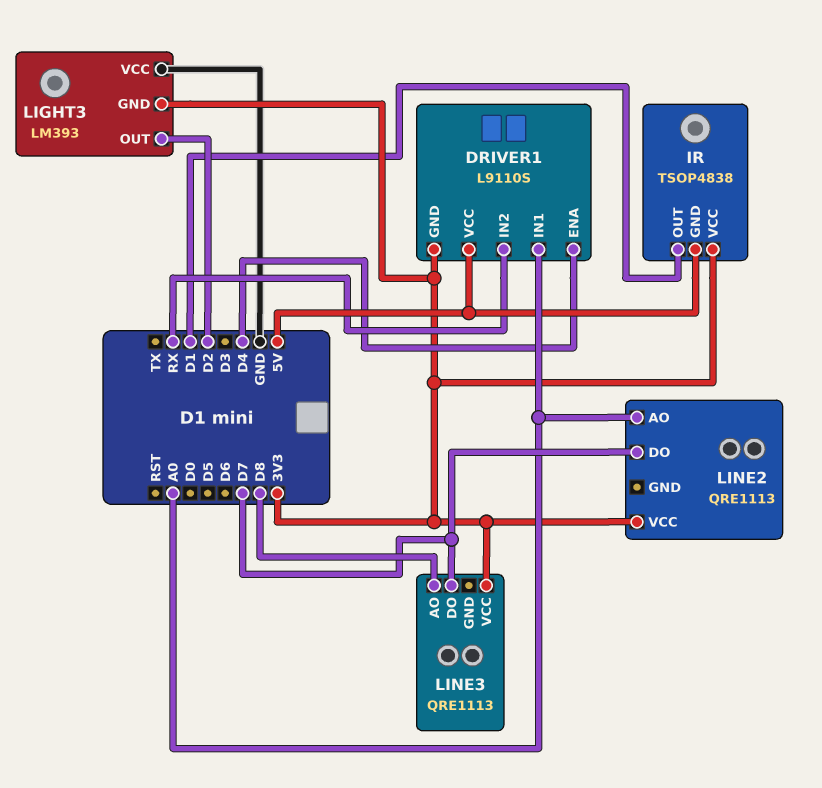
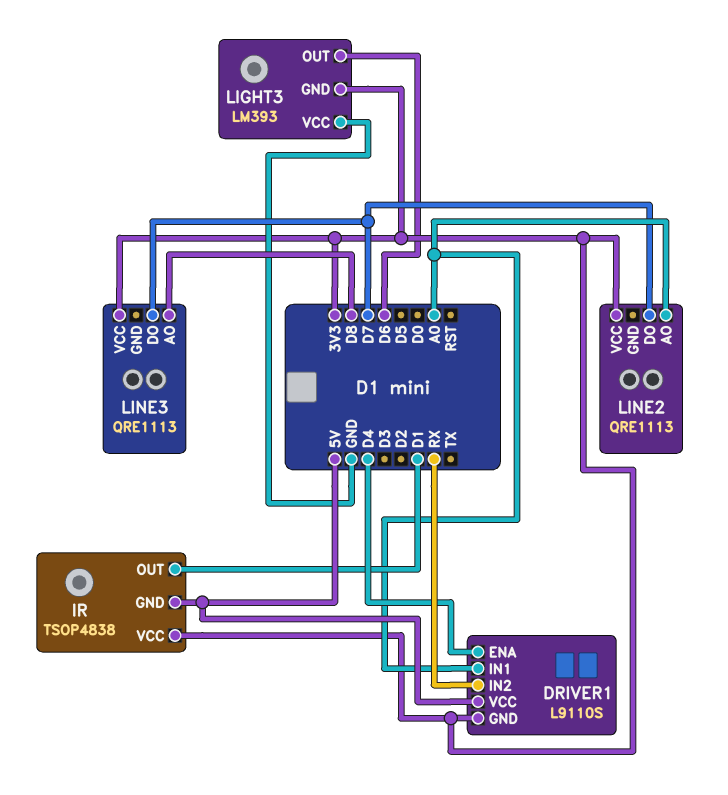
LIGHT3 pin OUT: D2 -> D6

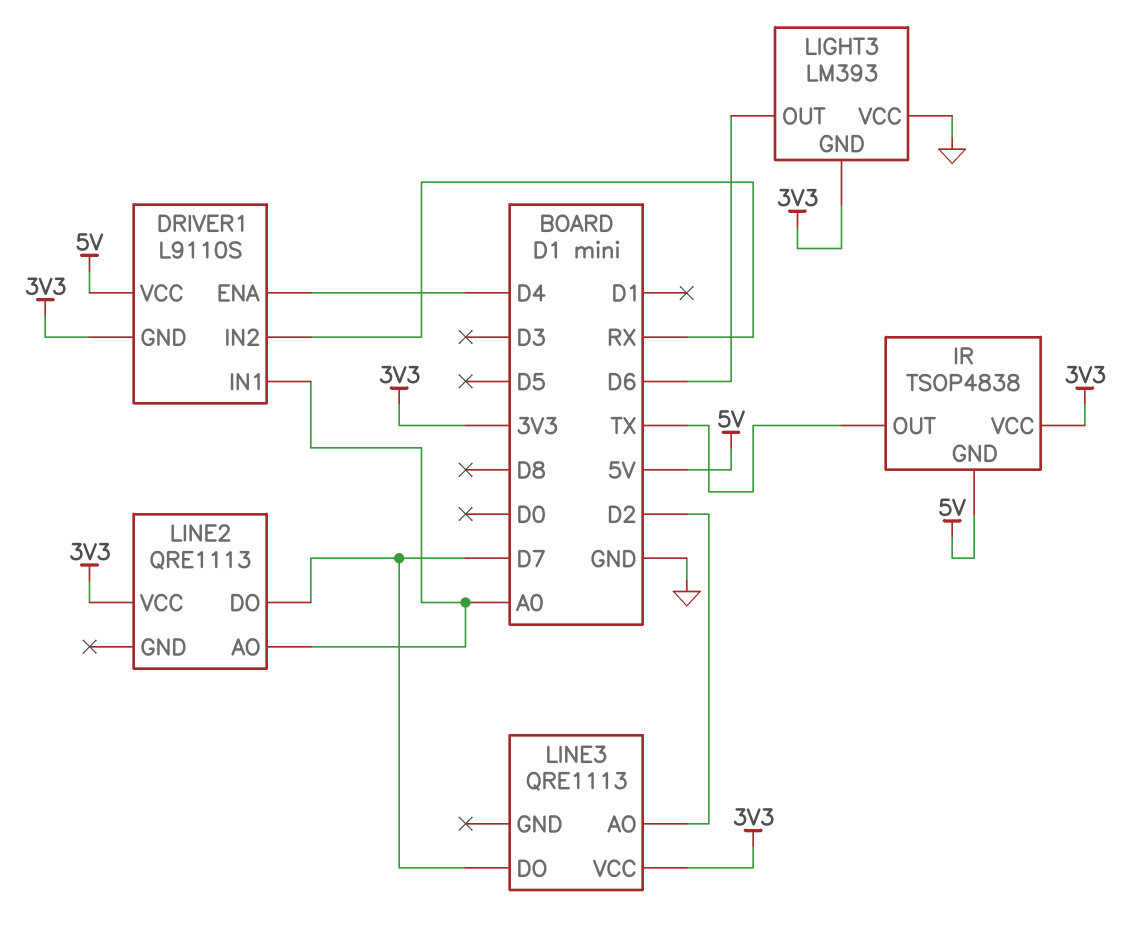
IR pin OUT: D1 -> TX
LINE3 pin AO: D8 -> D2

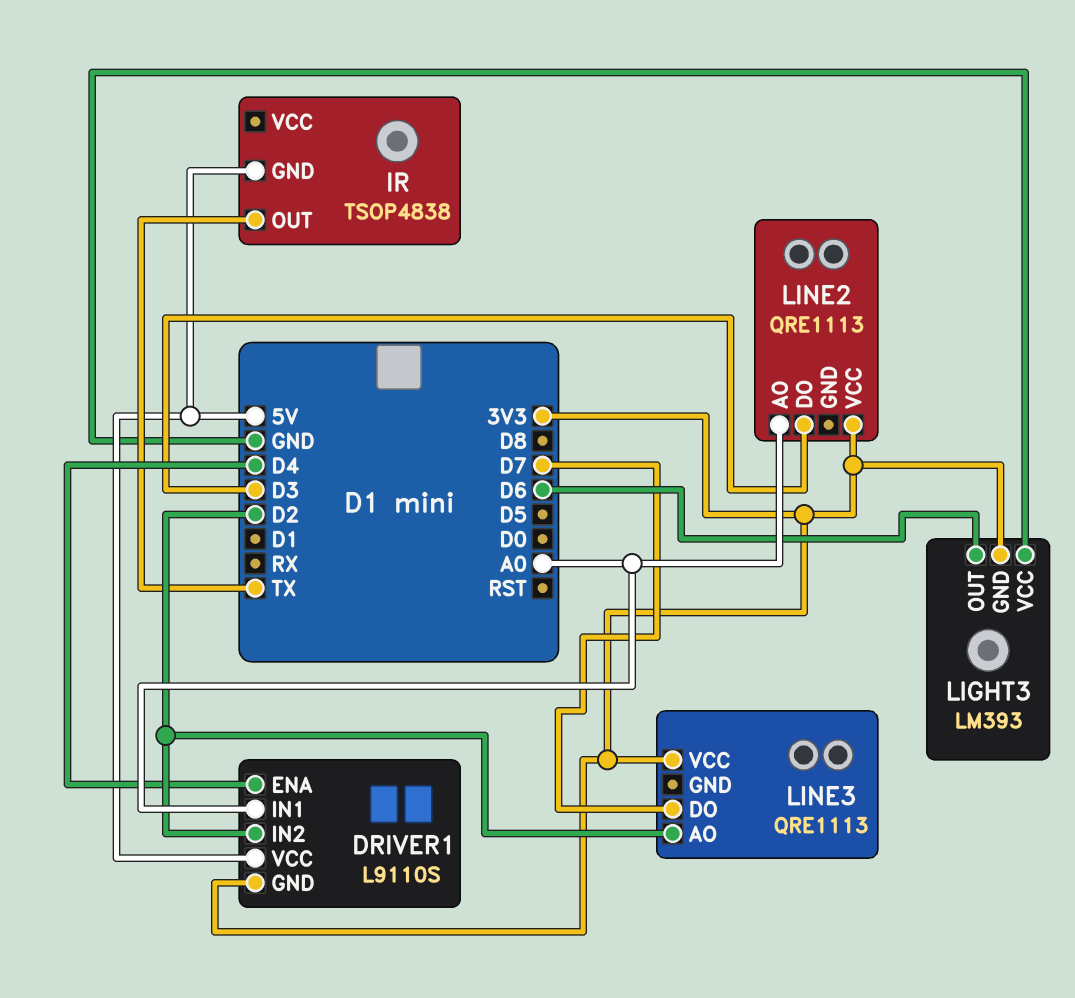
DRIVER1 pin IN2: RX -> D2
IR pin VCC: 3V3 -> none
LINE2 pin DO: D7 -> D3

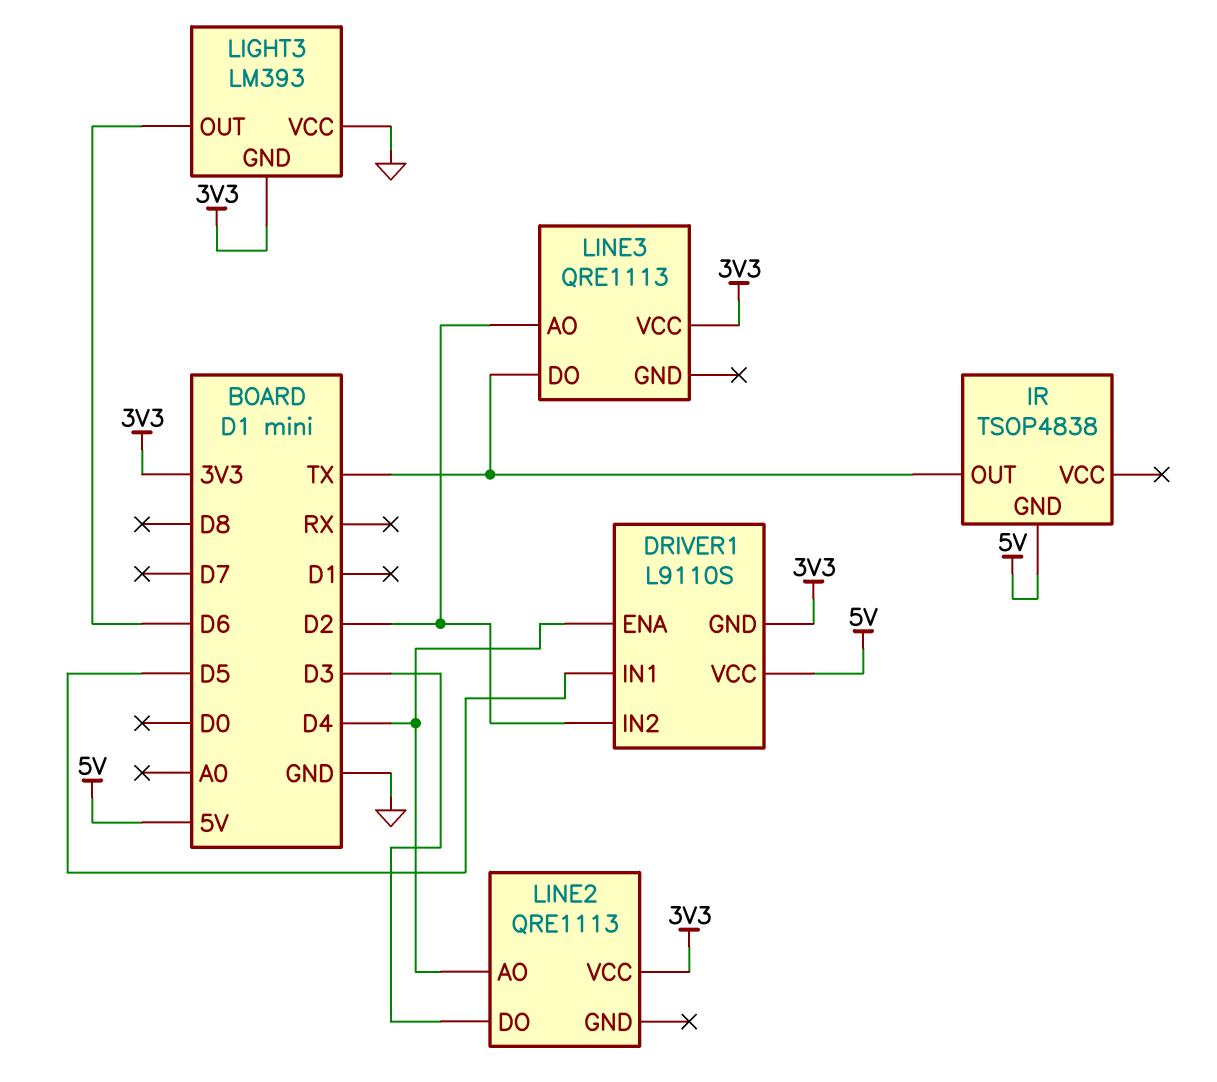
DRIVER1 pin IN1: A0 -> D5
LINE2 pin AO: A0 -> D4
LINE3 pin DO: D7 -> TX

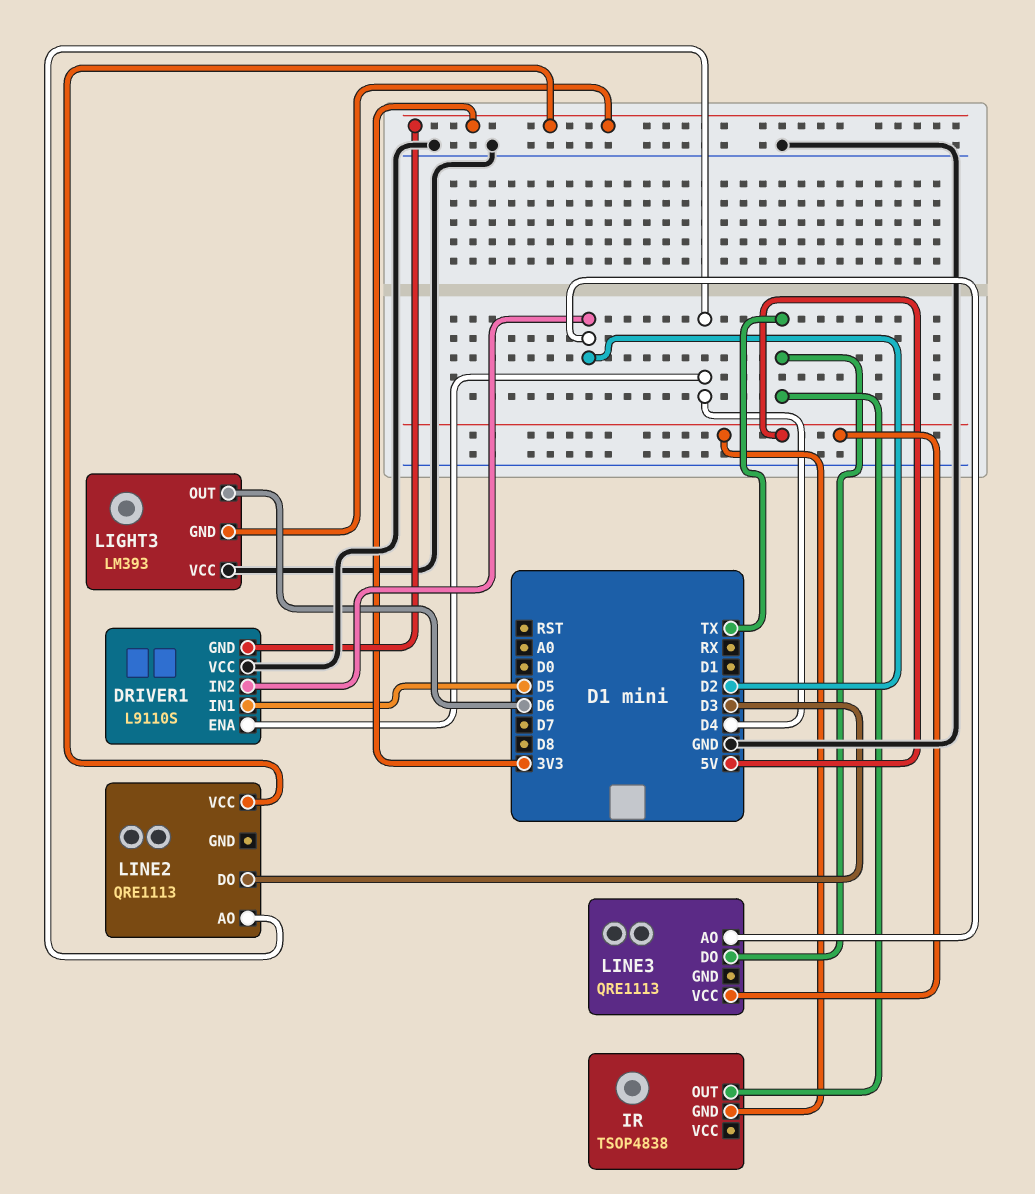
DRIVER1 pin VCC: 5V -> GND
LINE3 pin VCC: 3V3 -> 5V

